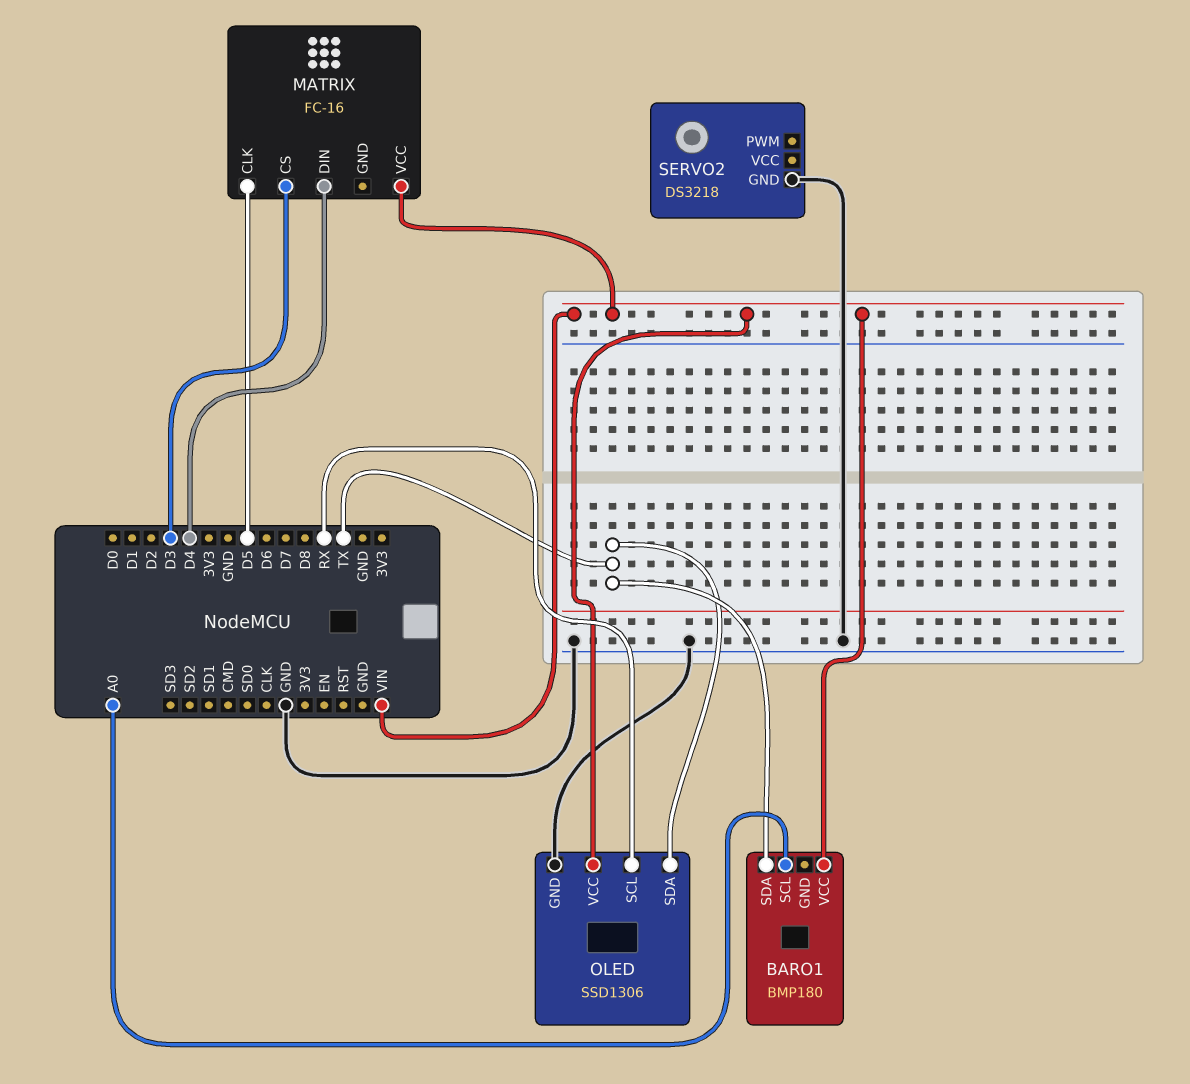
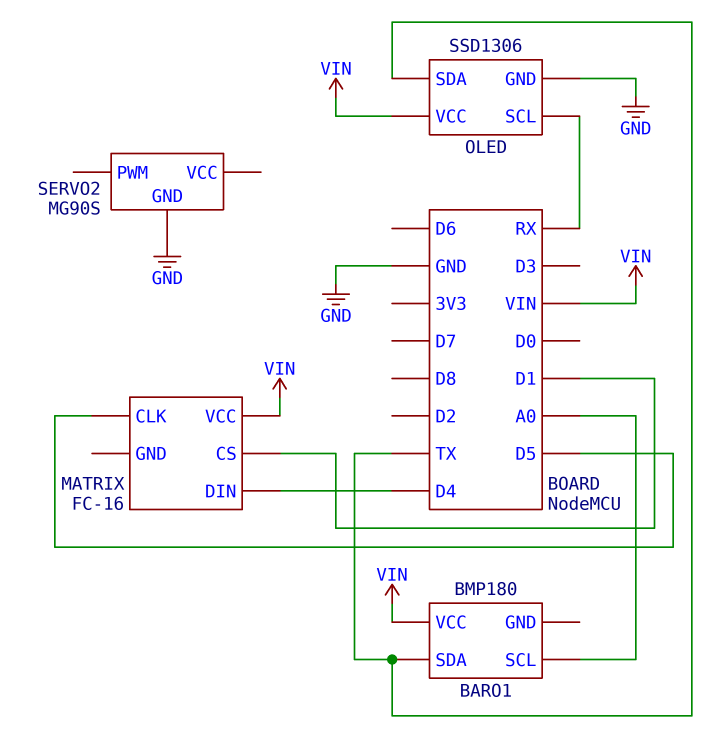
MATRIX pin CS: D3 -> D1
SERVO2: DS3218 -> MG90S

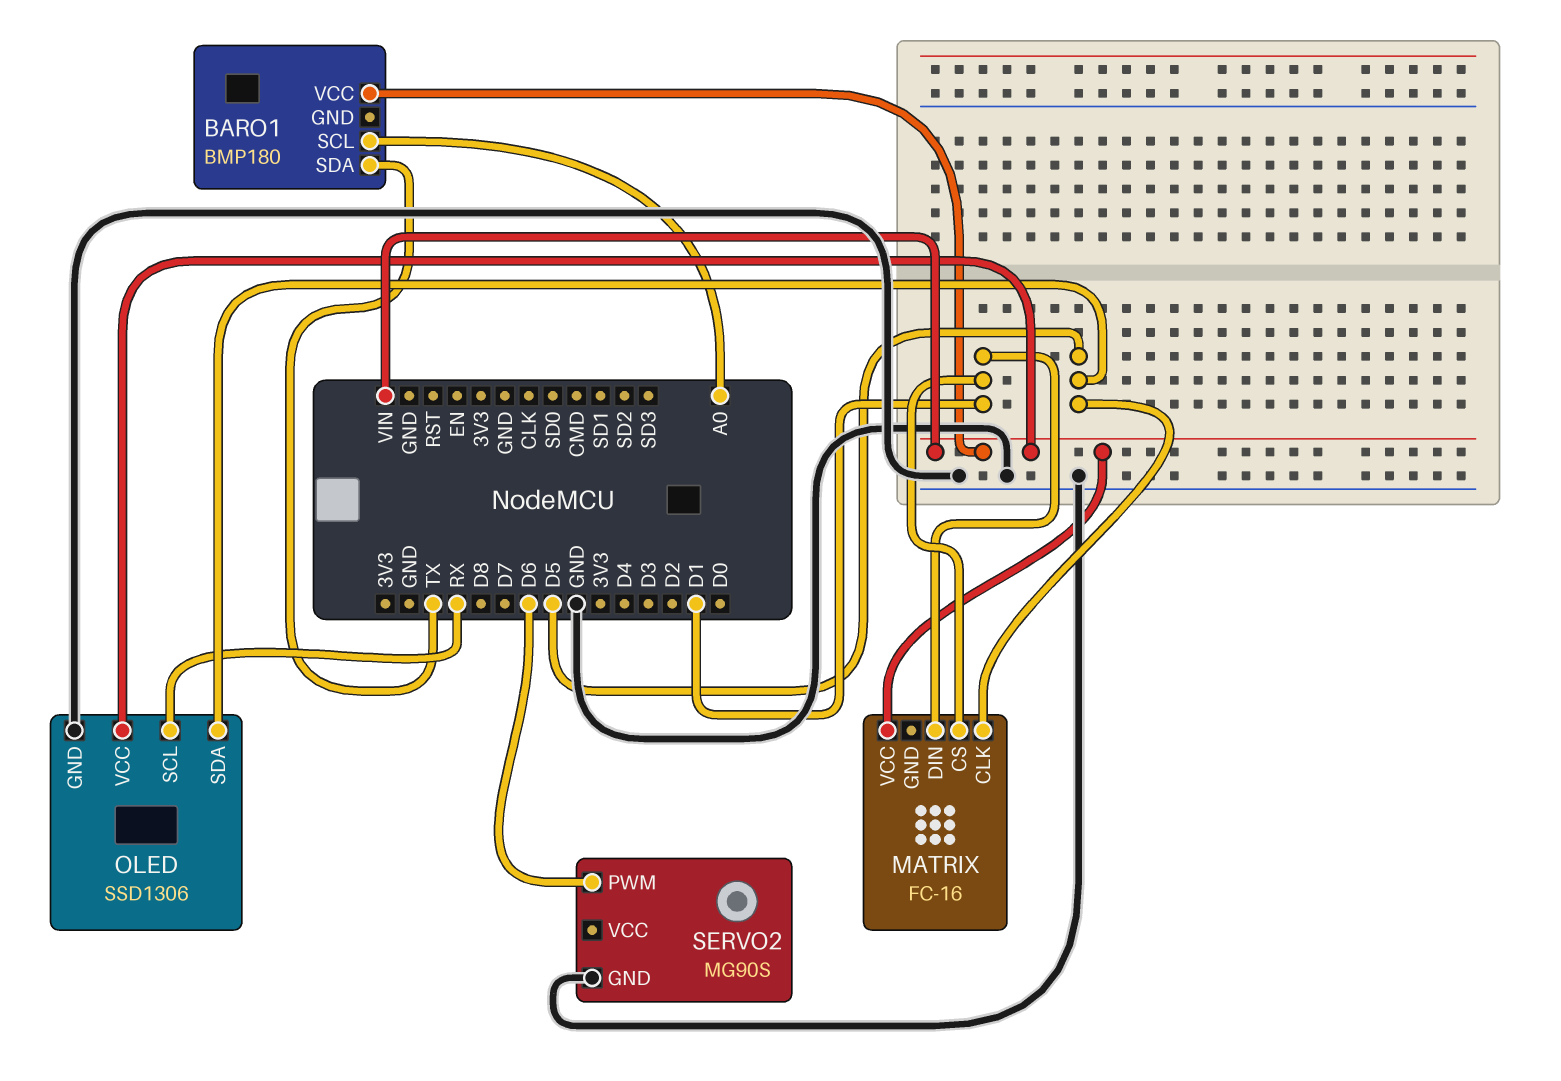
MATRIX pin DIN: D4 -> D1
OLED pin SDA: TX -> D5
SERVO2 pin PWM: none -> D6

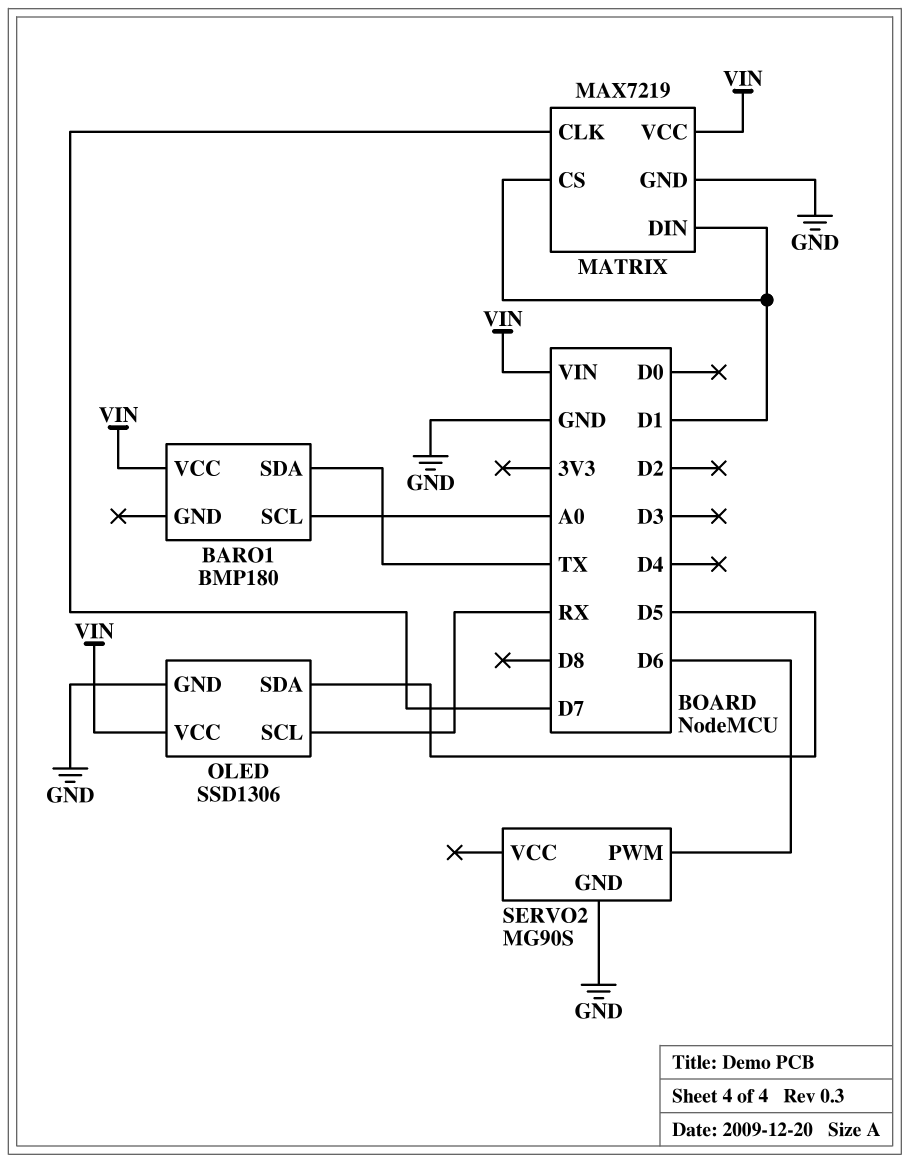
MATRIX: FC-16 -> MAX7219
MATRIX pin CLK: D5 -> D7
MATRIX pin GND: none -> GND

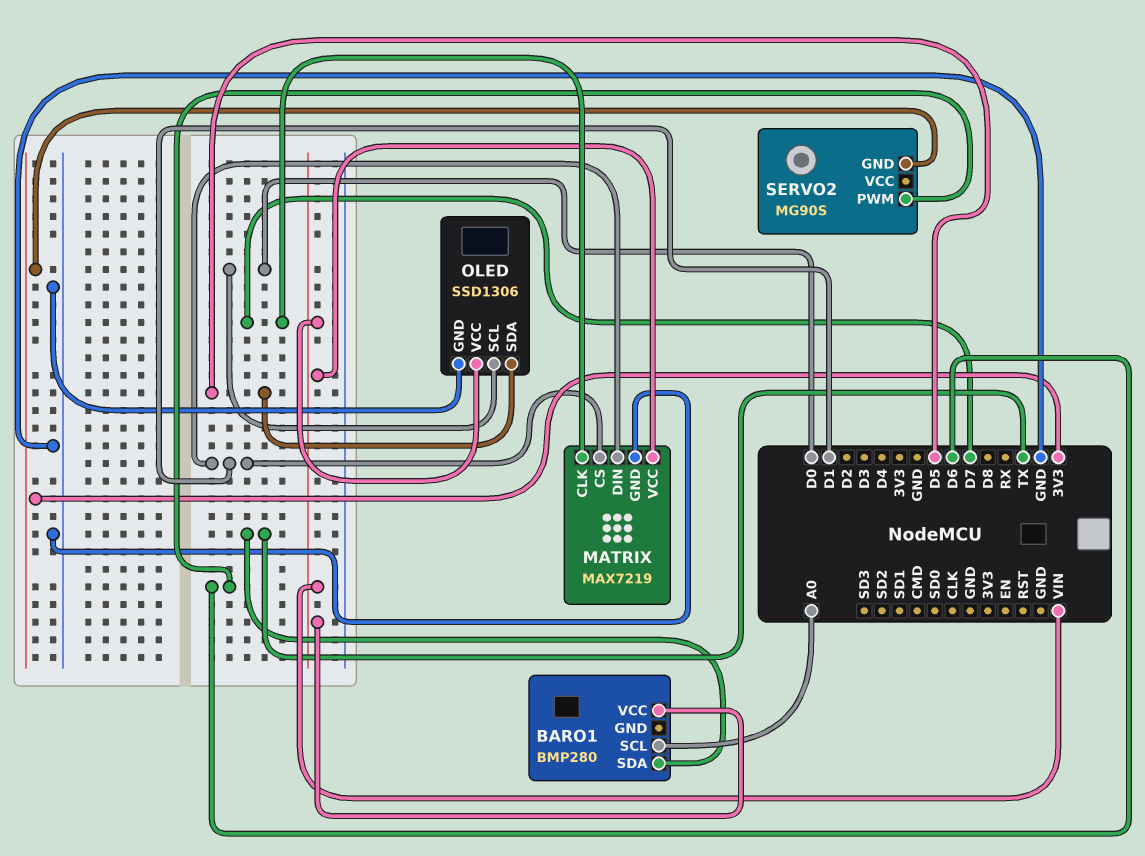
BARO1: BMP180 -> BMP280
OLED pin SCL: RX -> D0
SERVO2 pin GND: GND -> 3V3

